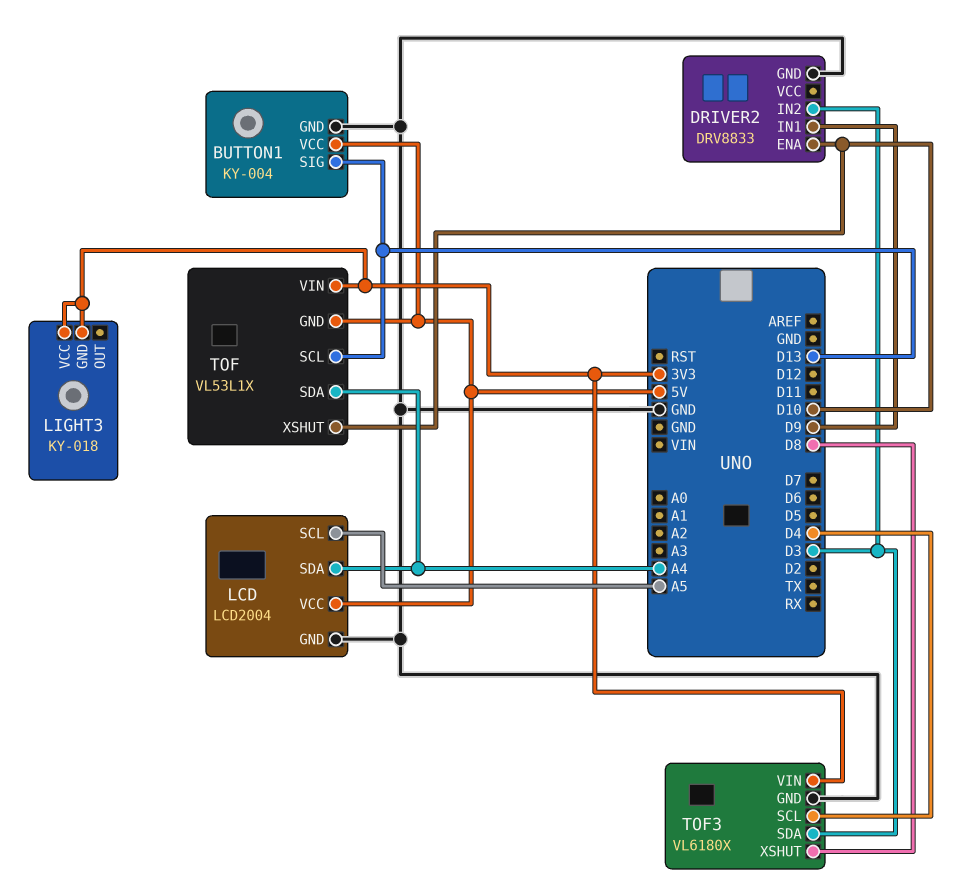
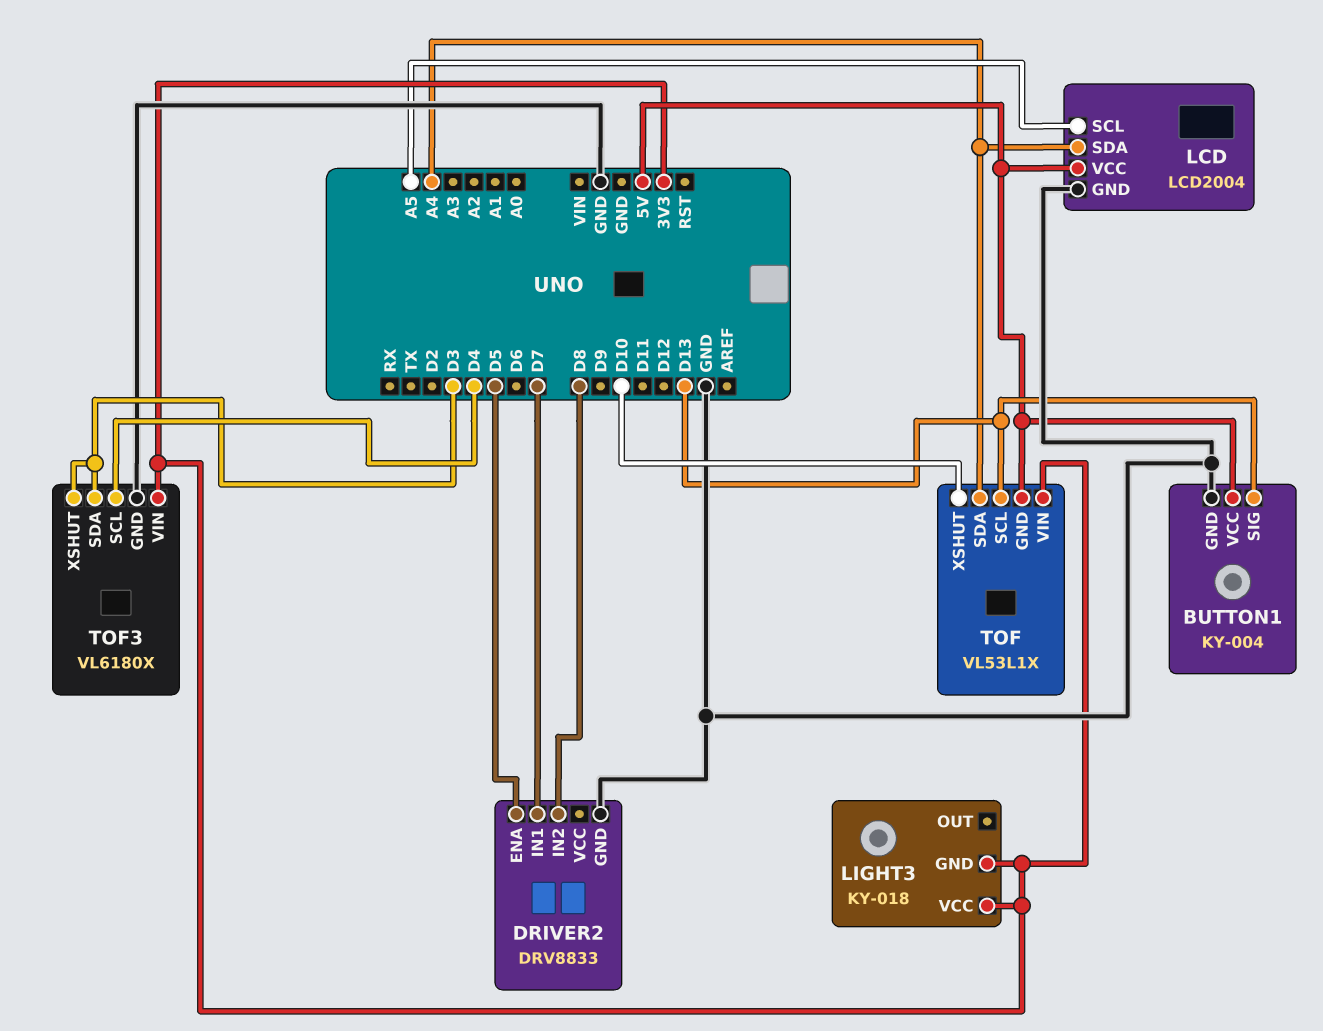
DRIVER2 pin ENA: D10 -> D5
DRIVER2 pin IN1: D9 -> D7
DRIVER2 pin IN2: D3 -> D8
TOF3 pin XSHUT: D8 -> D3

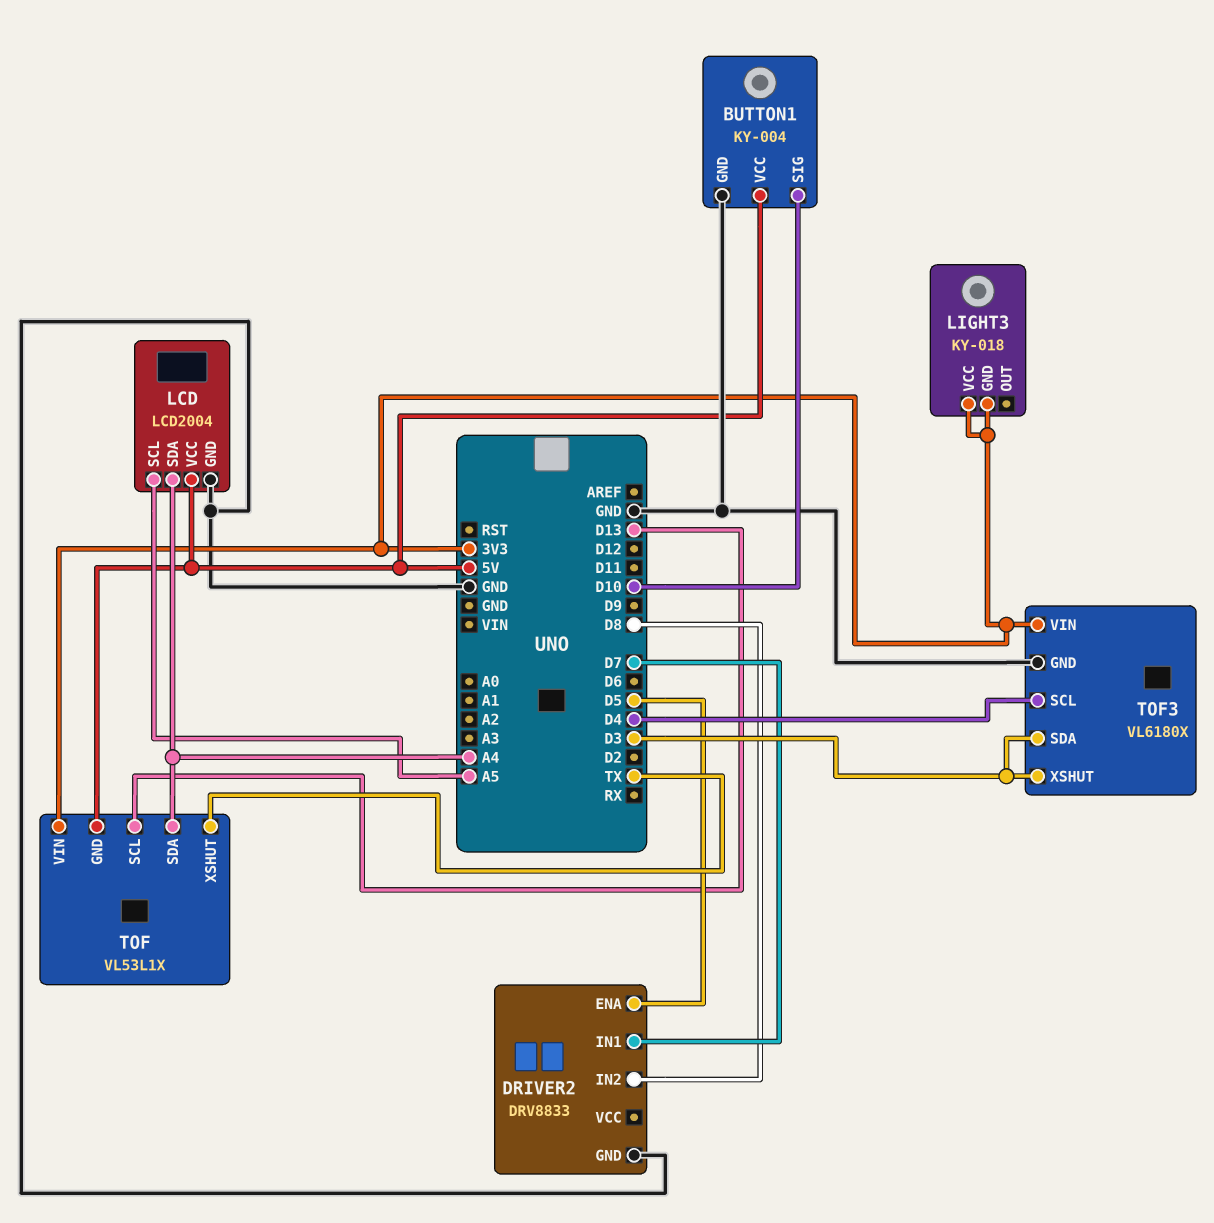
BUTTON1 pin SIG: D13 -> D10
TOF pin XSHUT: D10 -> TX

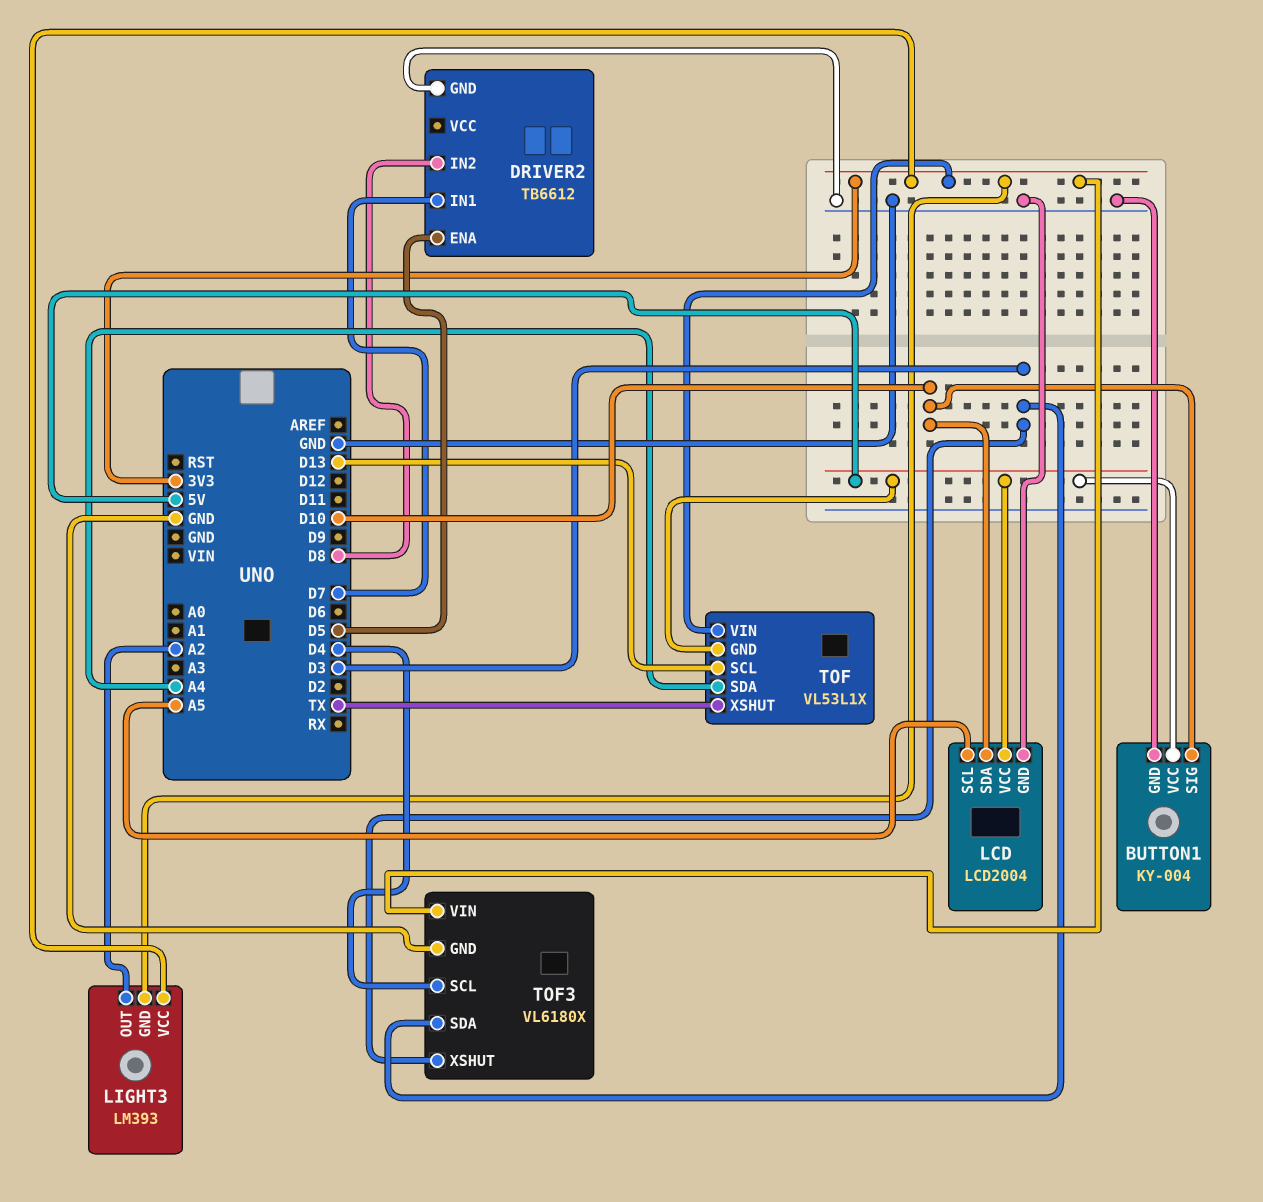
DRIVER2: DRV8833 -> TB6612
LCD pin SDA: A4 -> D10
LIGHT3: KY-018 -> LM393
LIGHT3 pin OUT: none -> A2

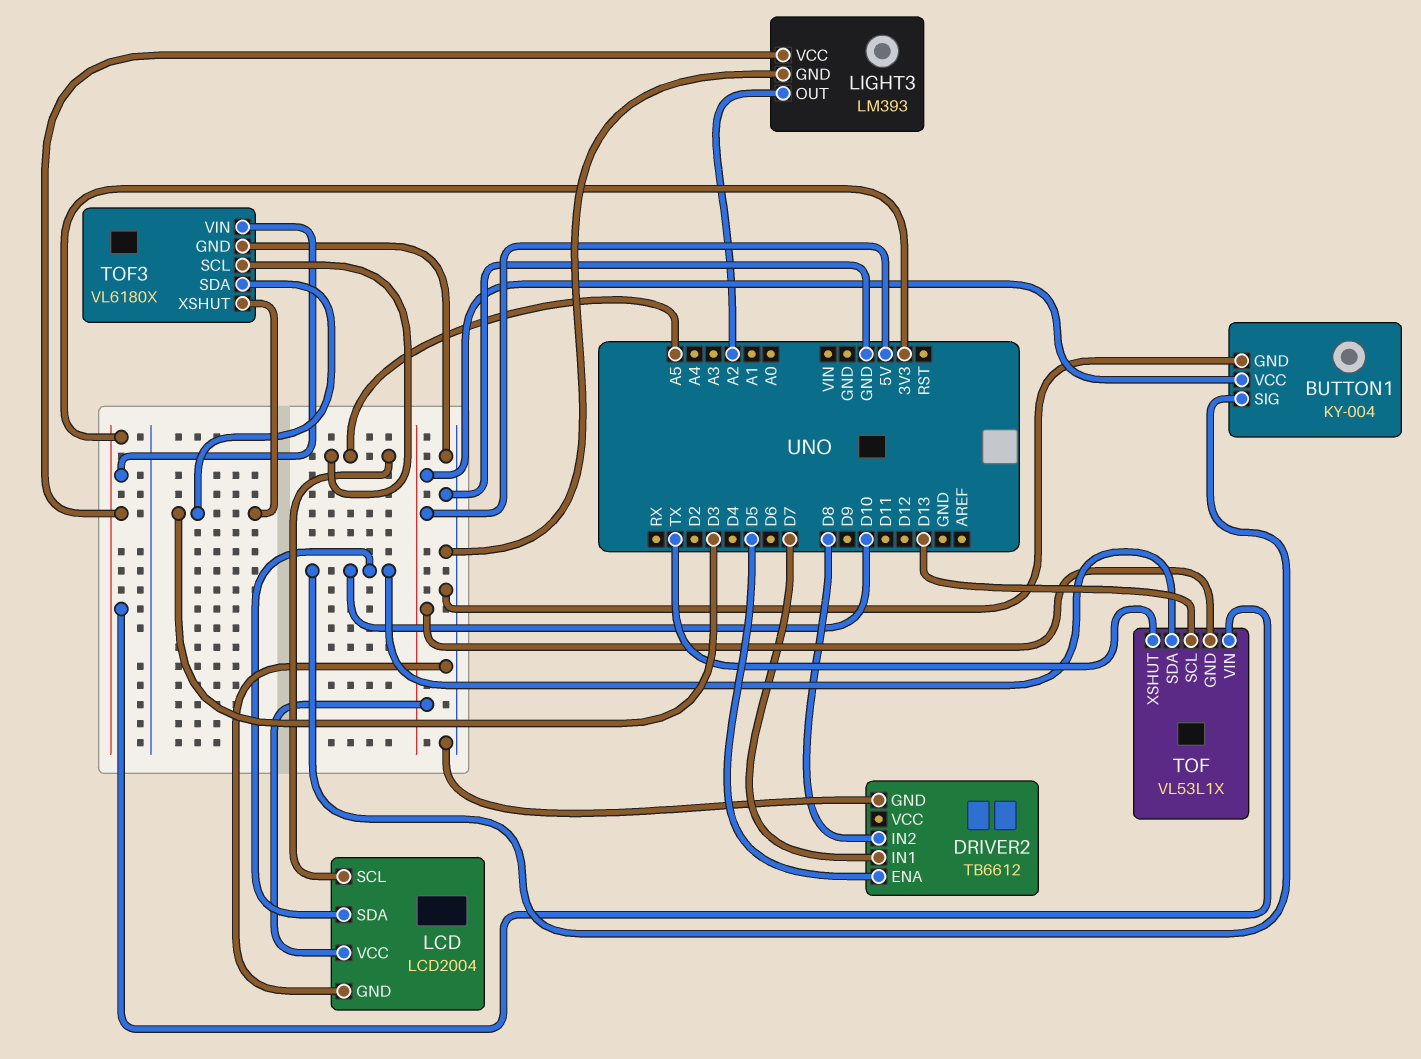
LIGHT3 pin GND: 3V3 -> GND
TOF pin SDA: A4 -> D10
TOF3 pin SCL: D4 -> A5

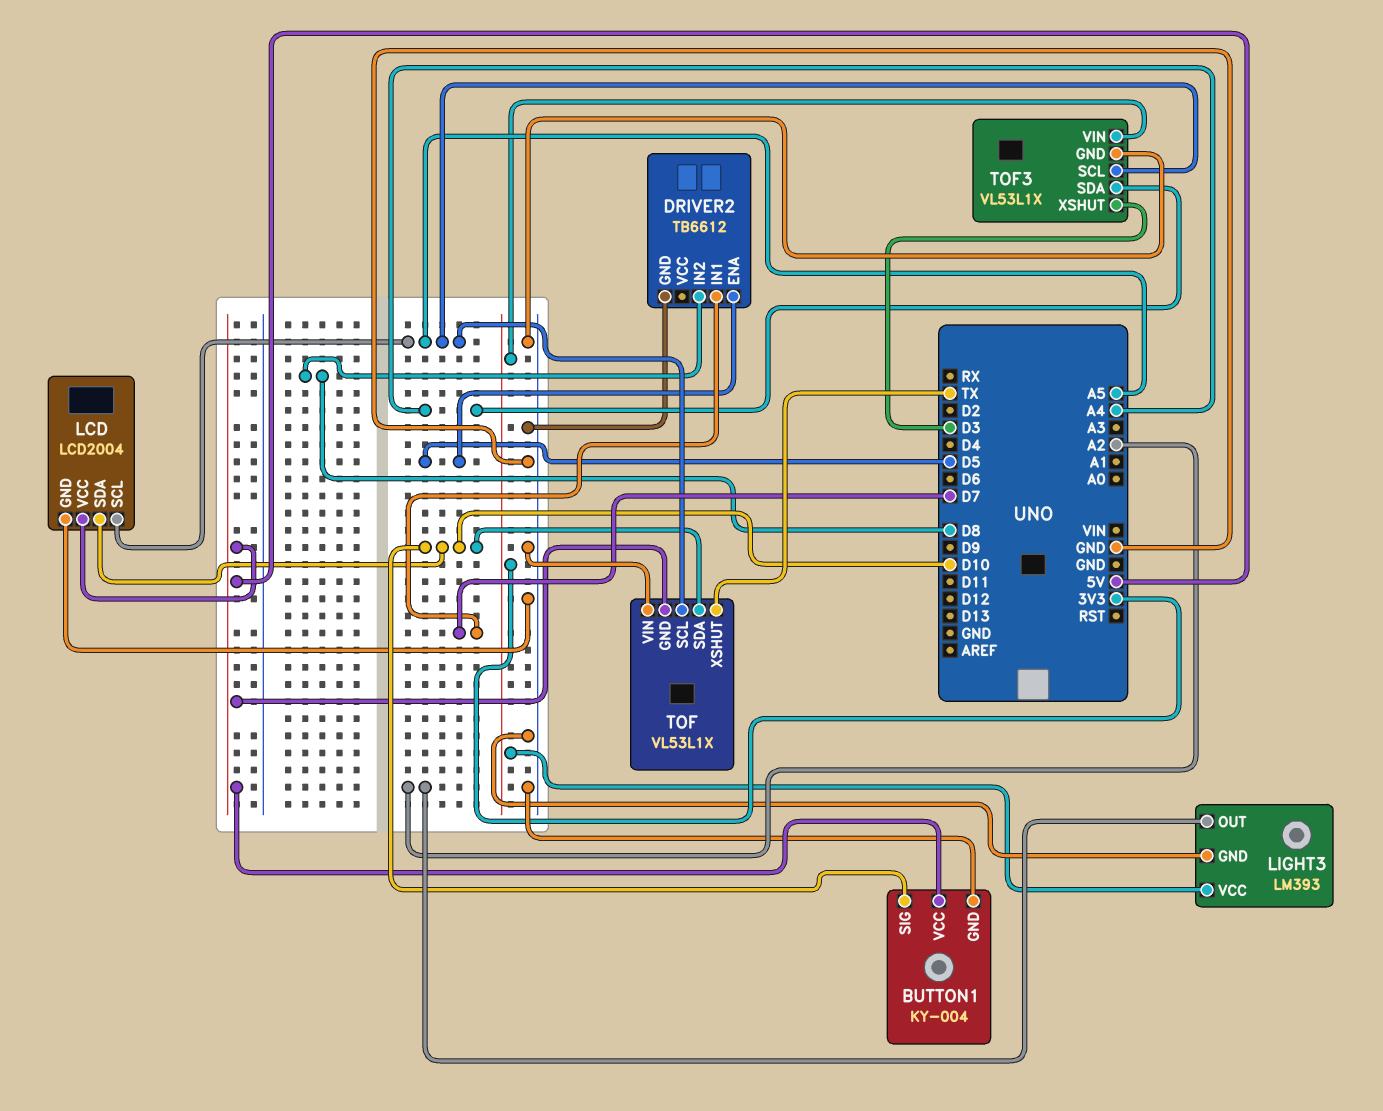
TOF pin SCL: D13 -> A5
TOF pin VIN: 3V3 -> GND
TOF3: VL6180X -> VL53L1X
TOF3 pin SDA: D3 -> A4

